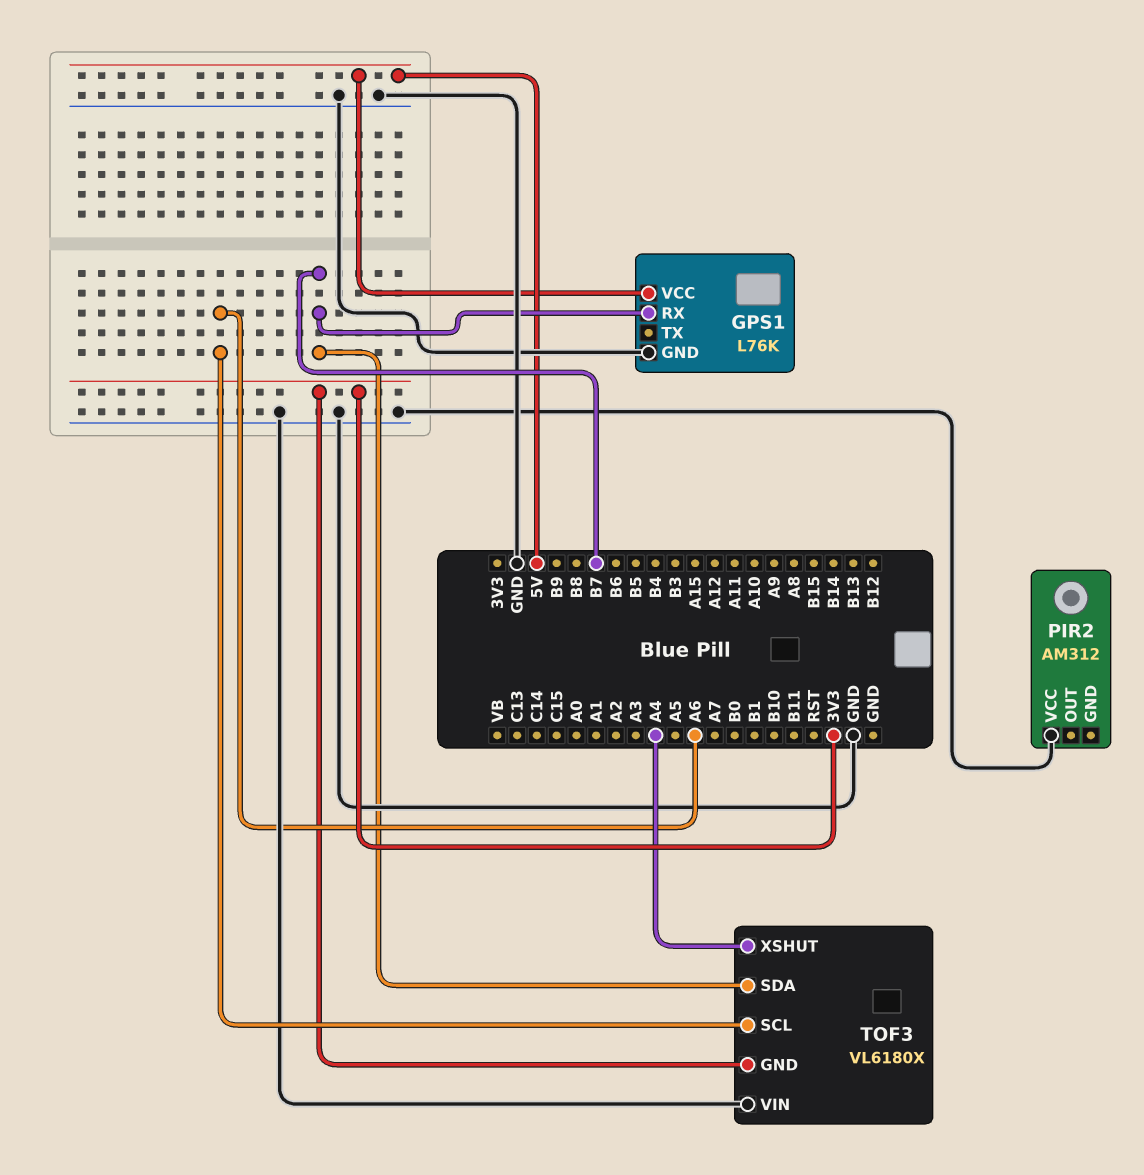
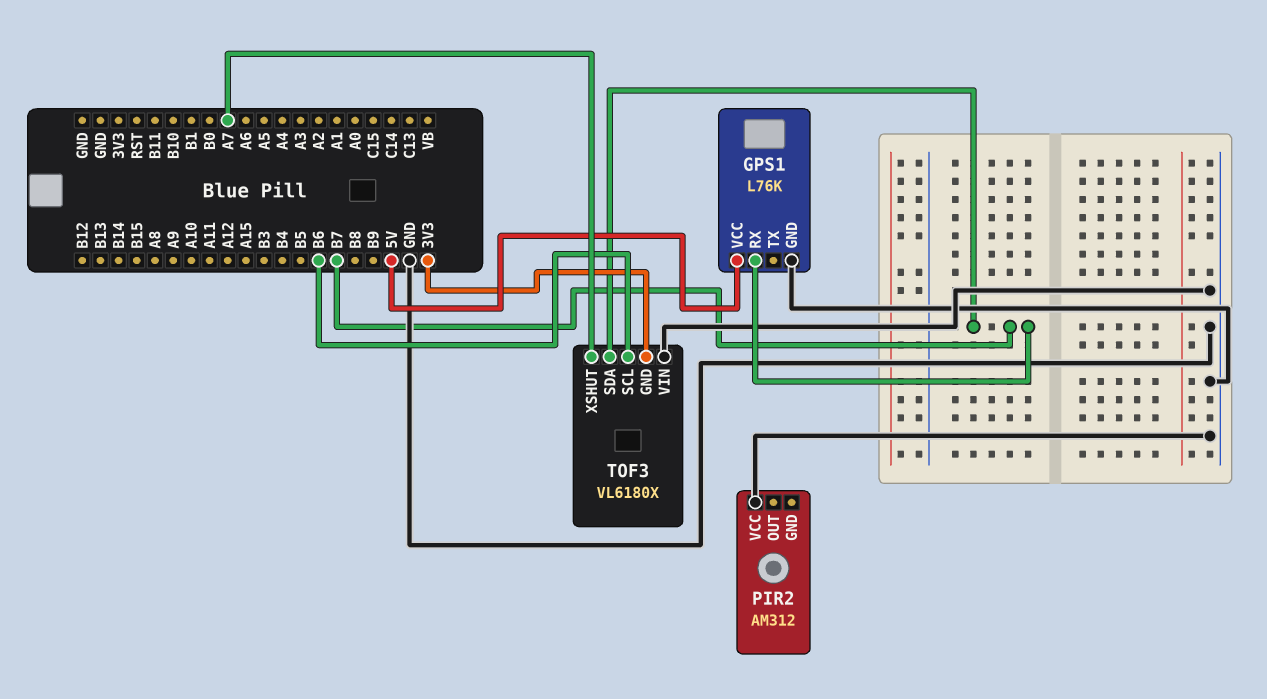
TOF3 pin SCL: A6 -> B6
TOF3 pin XSHUT: A4 -> A7

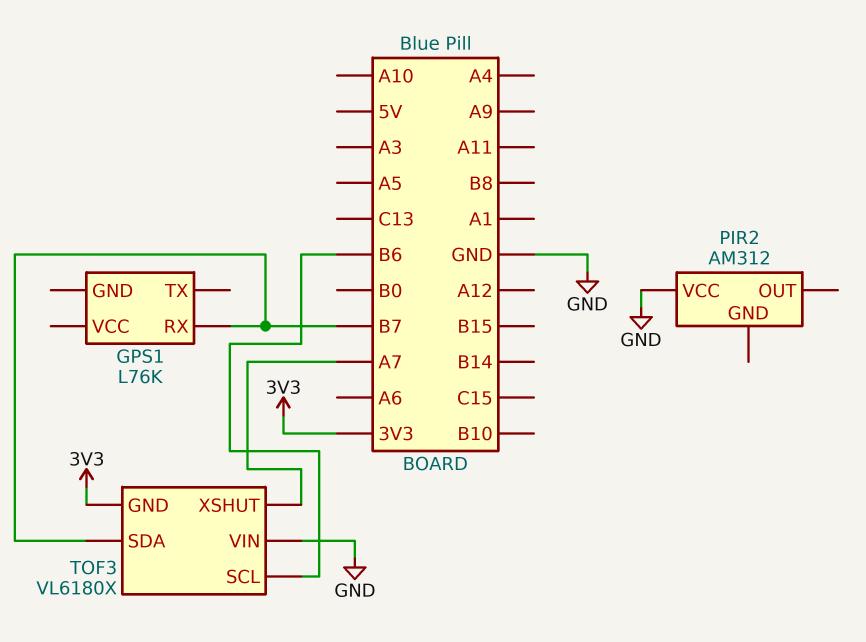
GPS1 pin GND: GND -> none
GPS1 pin VCC: 5V -> none

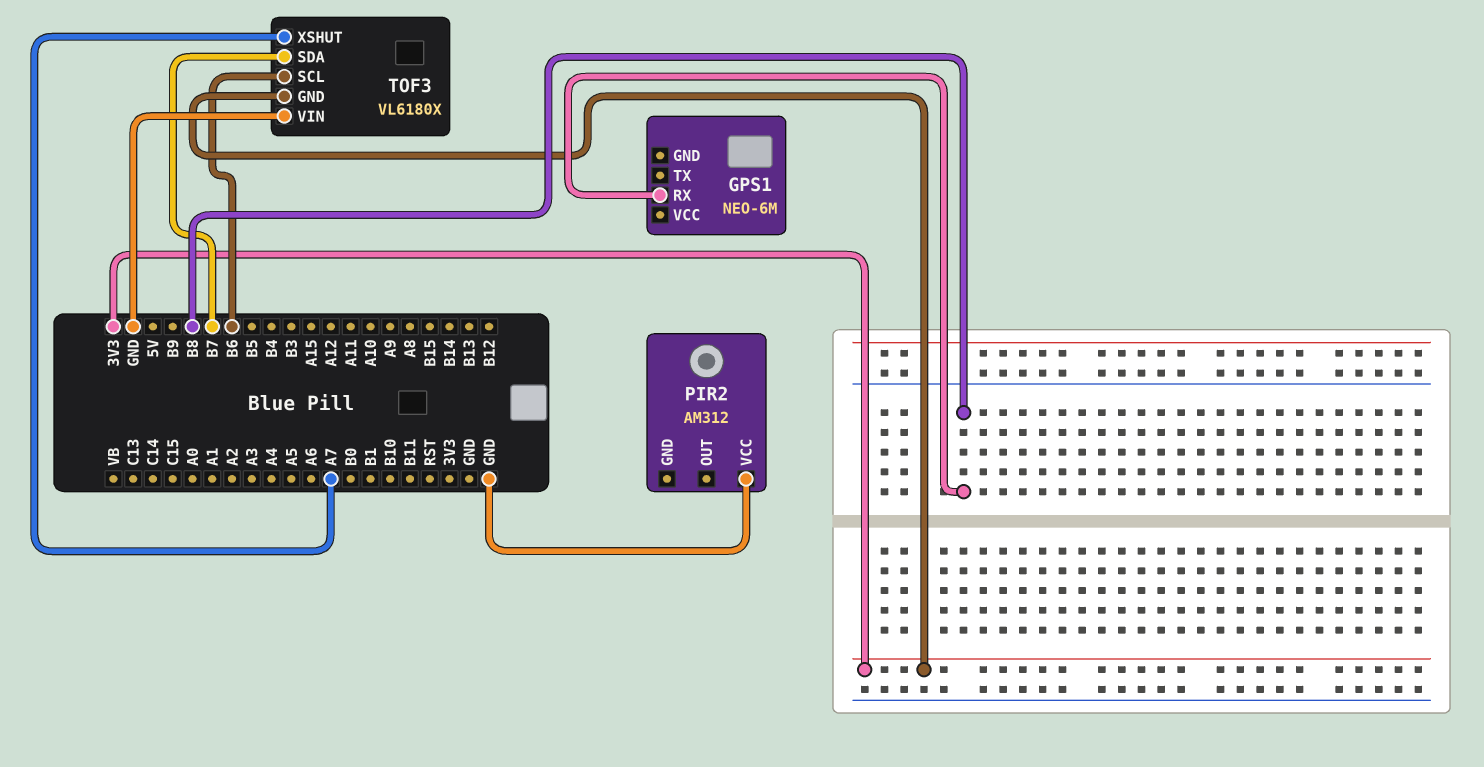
GPS1: L76K -> NEO-6M
GPS1 pin RX: B7 -> B8

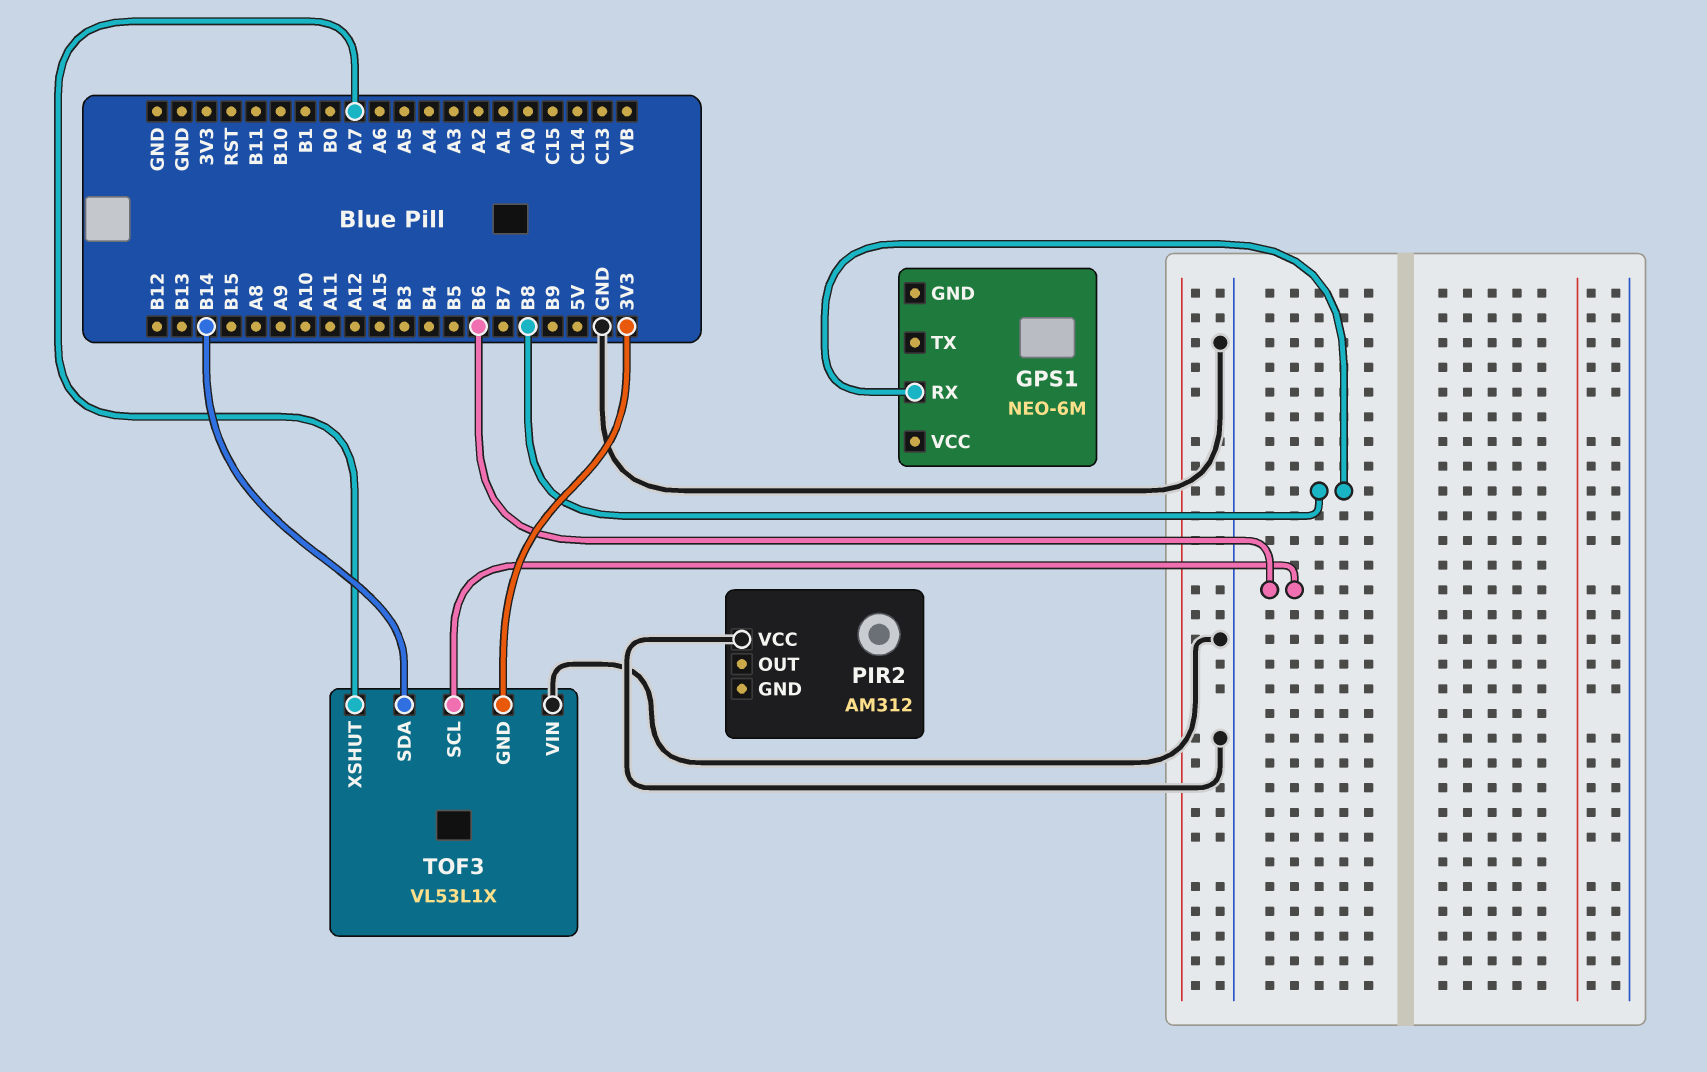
TOF3: VL6180X -> VL53L1X
TOF3 pin SDA: B7 -> B14

